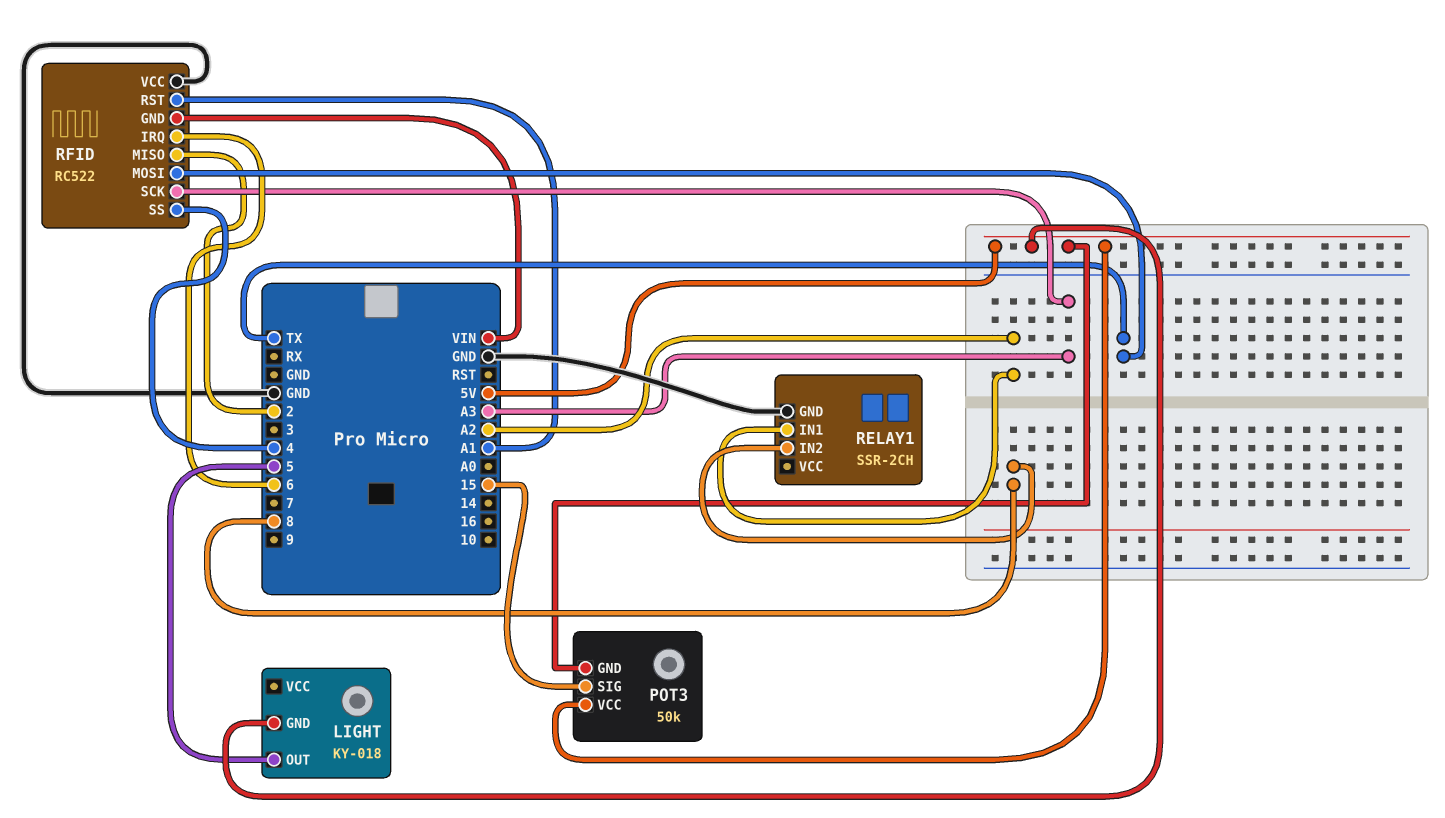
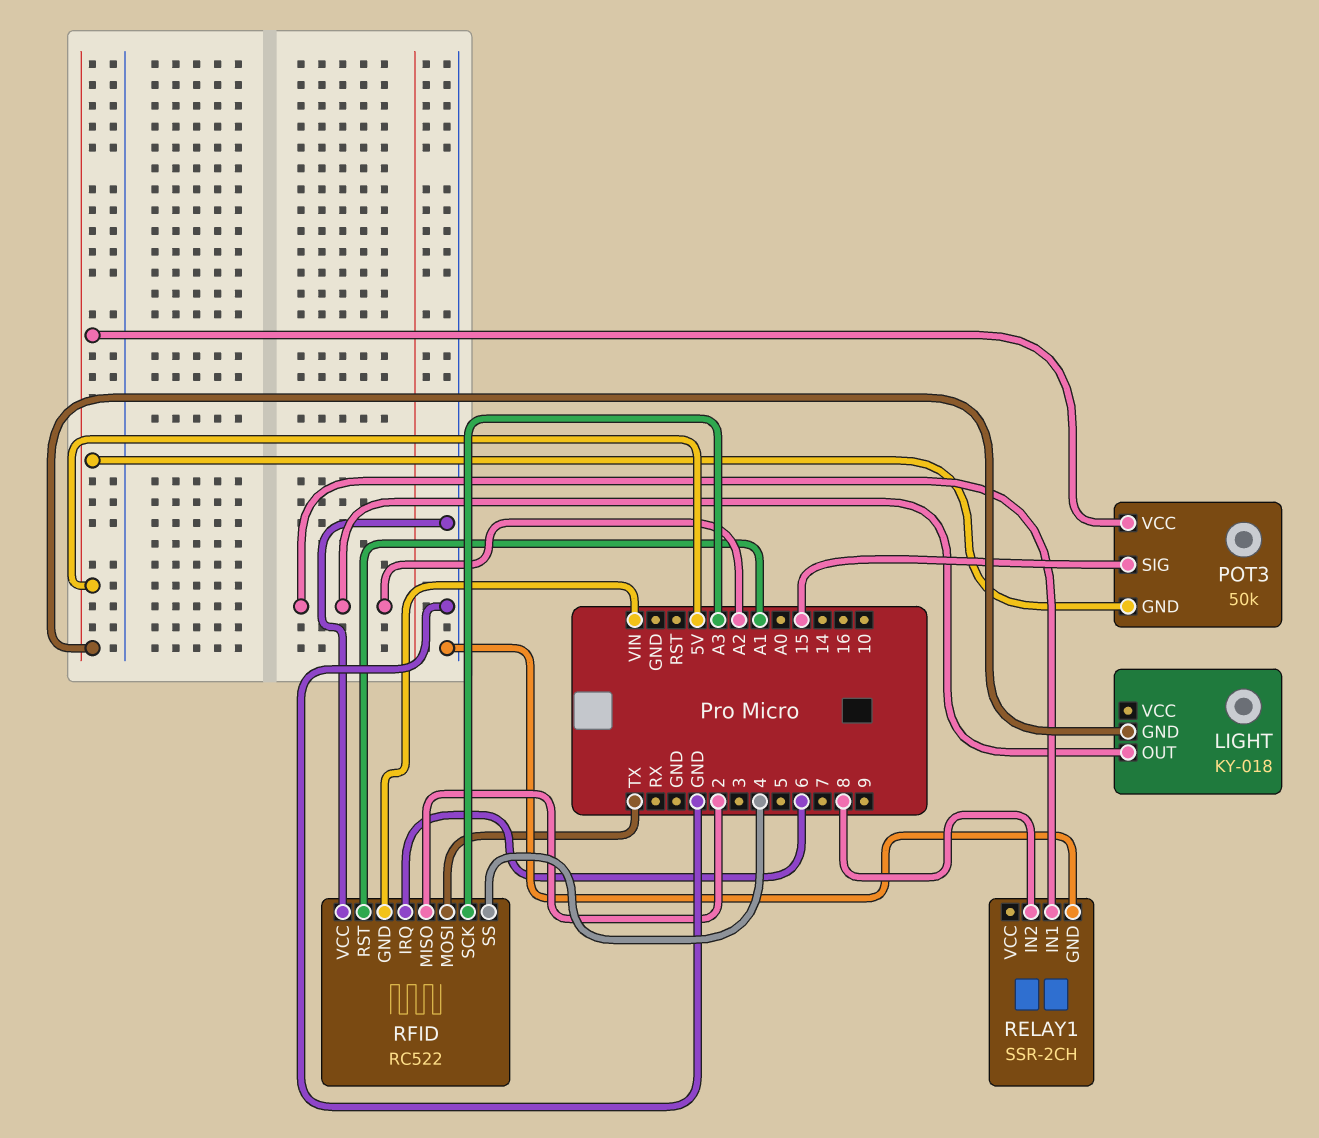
LIGHT pin OUT: 5 -> A2

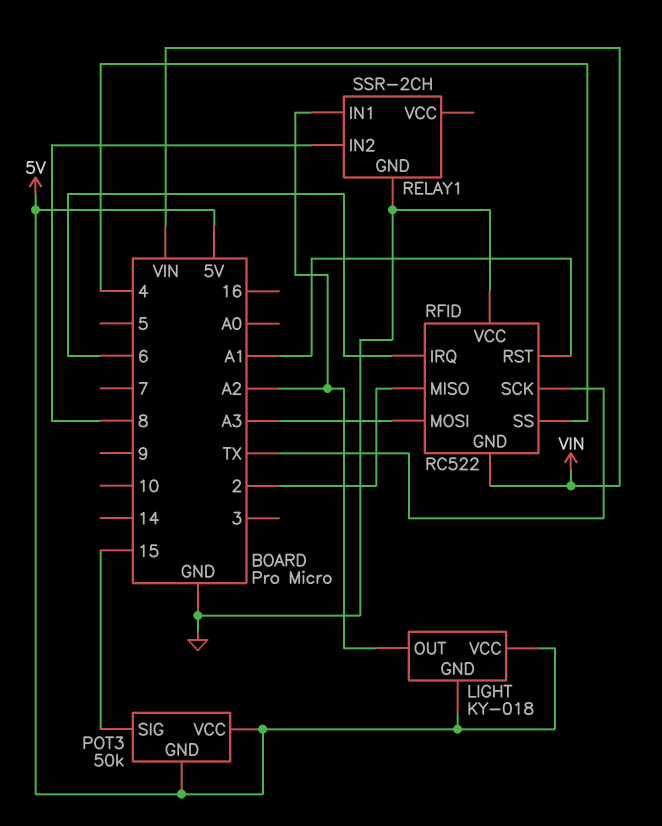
LIGHT pin VCC: none -> 5V
RFID pin MOSI: TX -> A3
RFID pin SCK: A3 -> TX

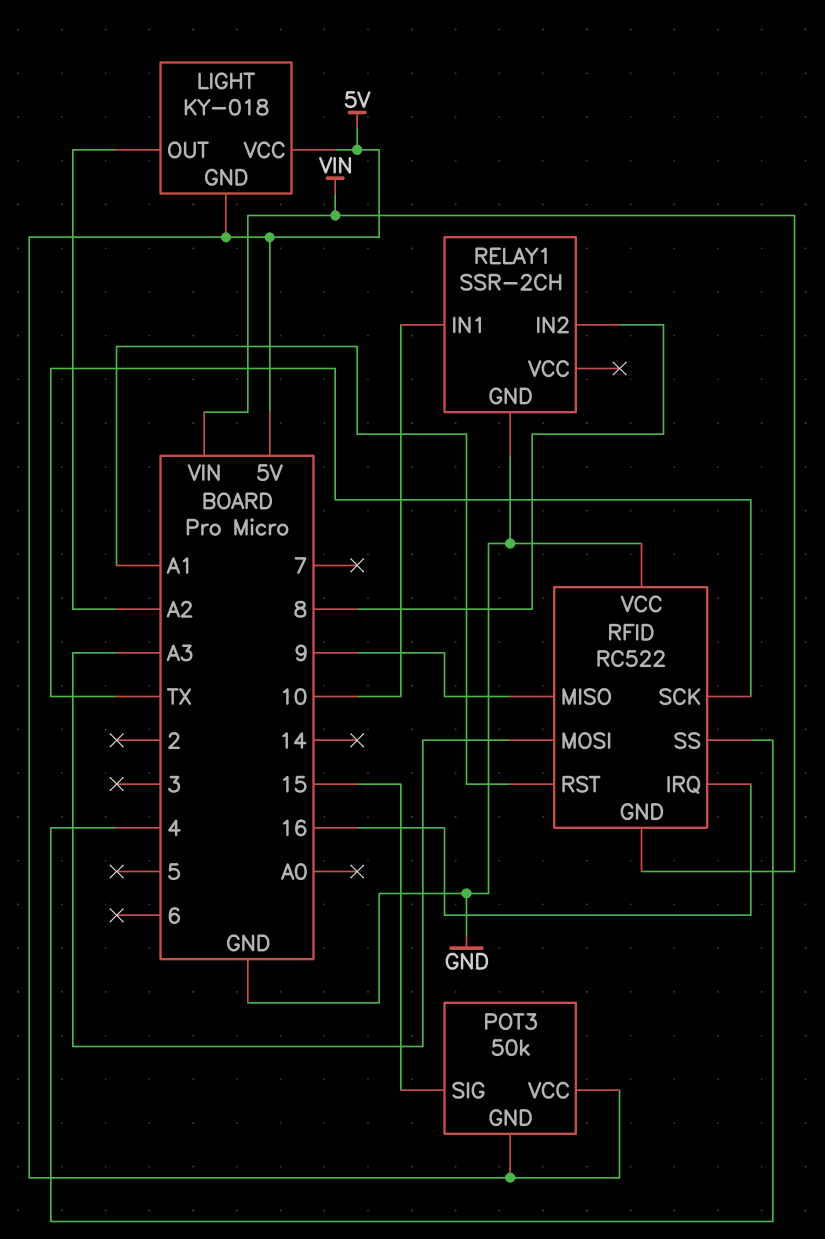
RELAY1 pin IN1: A2 -> 10
RFID pin IRQ: 6 -> 16
RFID pin MISO: 2 -> 9

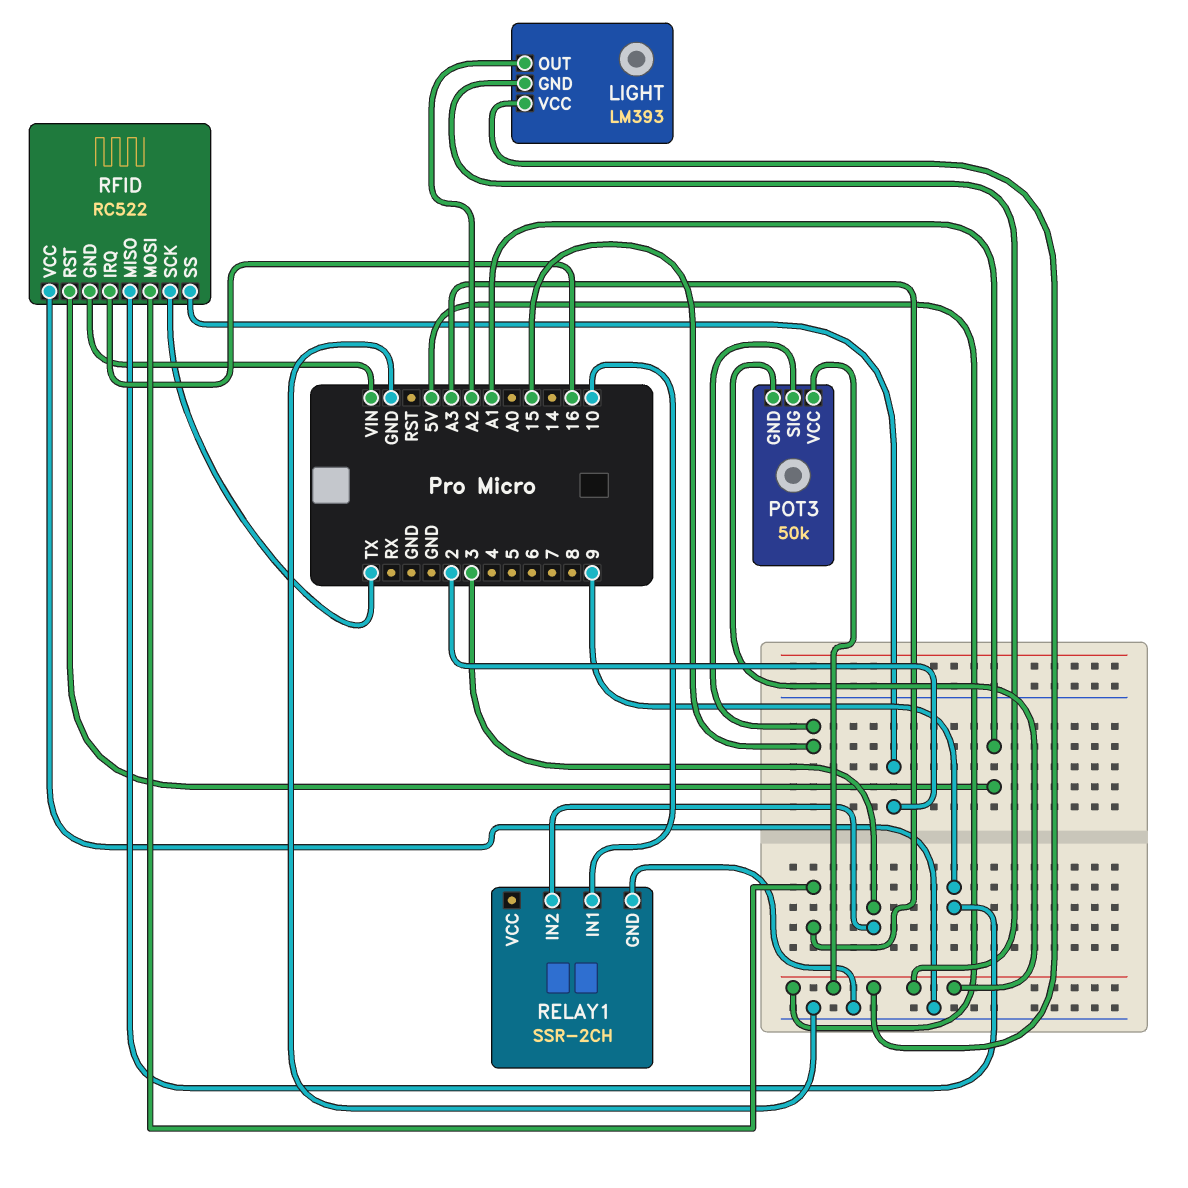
LIGHT: KY-018 -> LM393
RELAY1 pin IN2: 8 -> 3
RFID pin SS: 4 -> 2

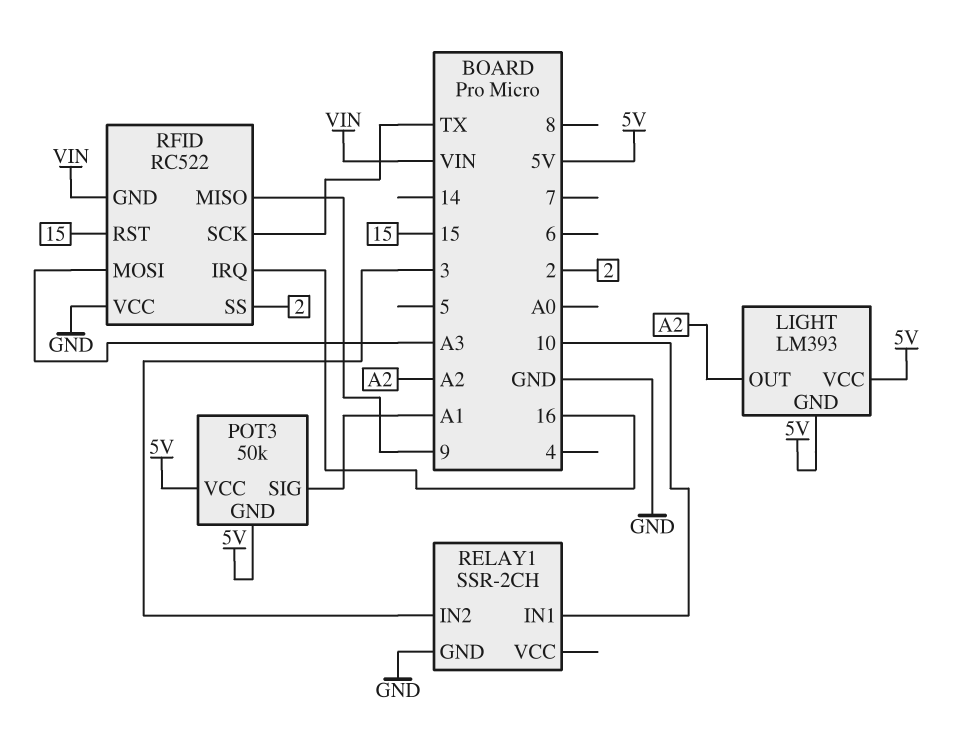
POT3 pin SIG: 15 -> A1
RFID pin RST: A1 -> 15

